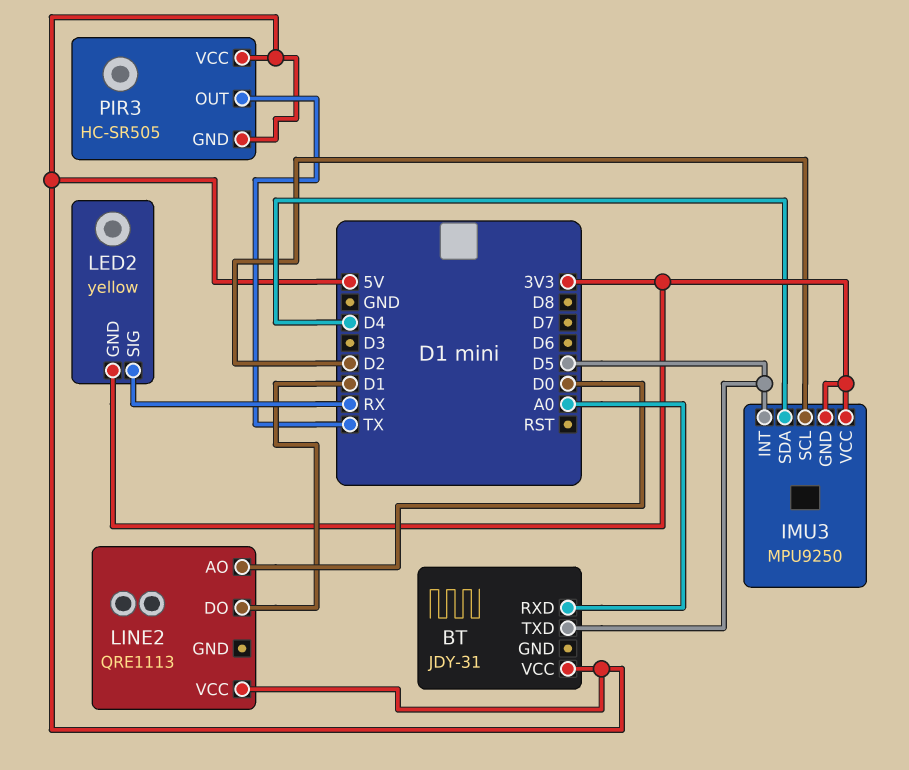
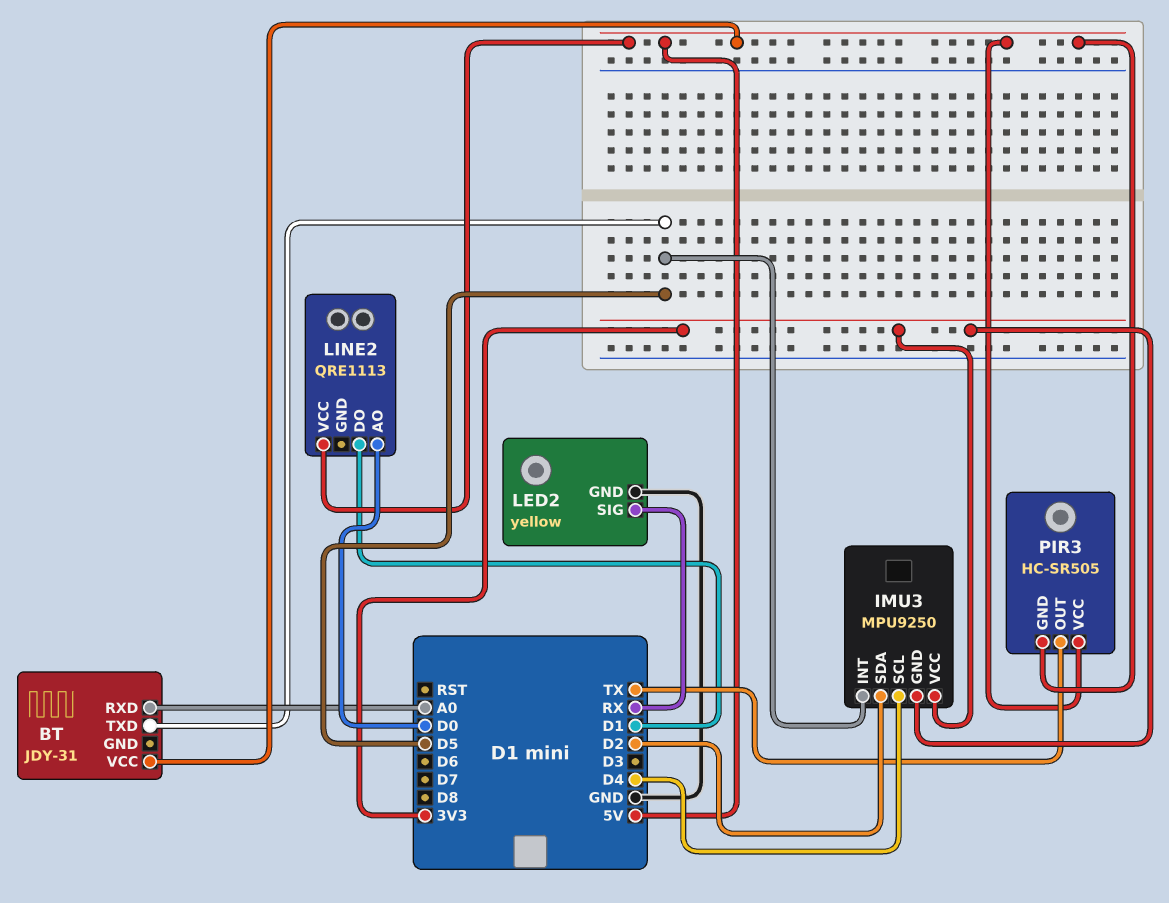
IMU3 pin SCL: D2 -> D4
IMU3 pin SDA: D4 -> D2
LED2 pin GND: 3V3 -> GND

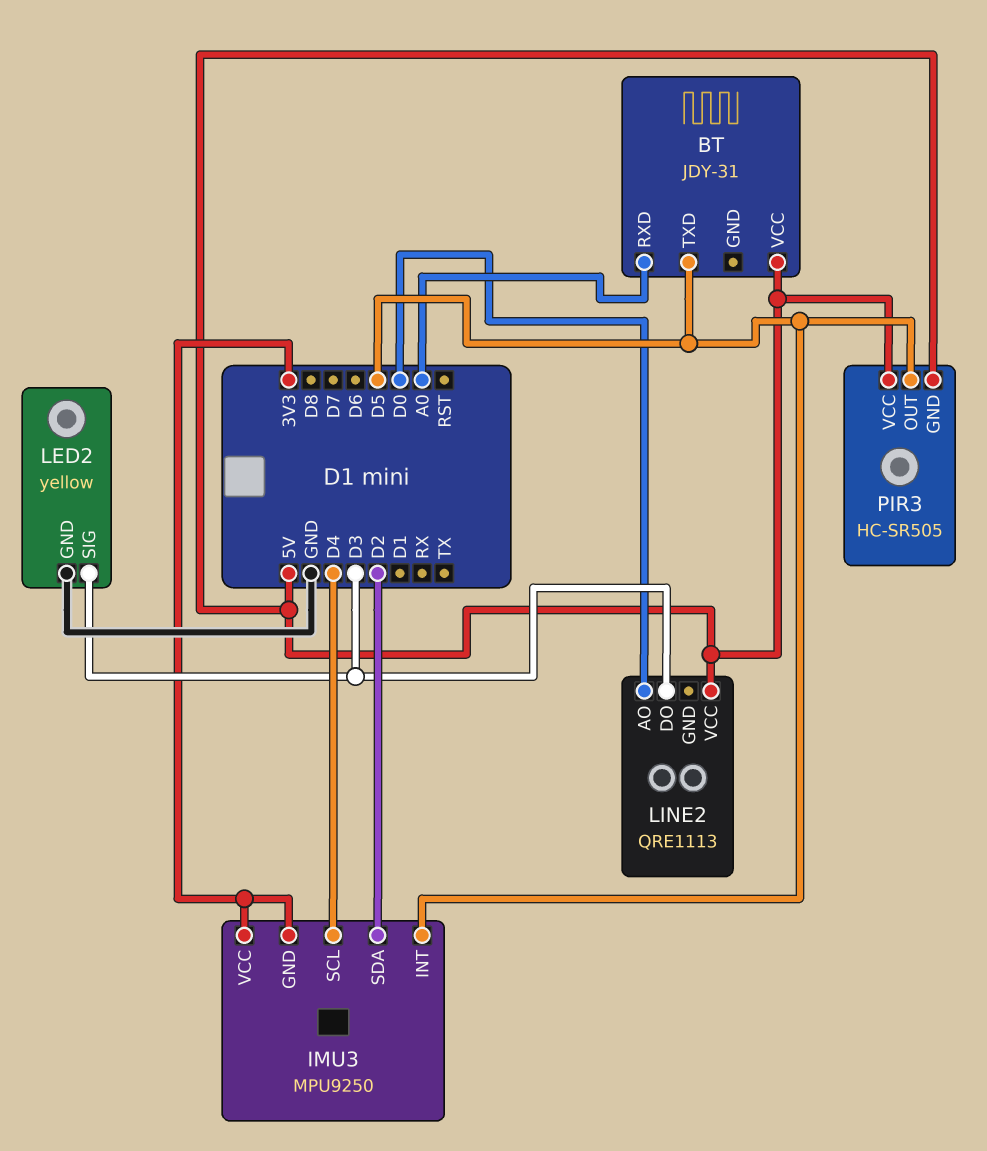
LED2 pin SIG: RX -> D3
LINE2 pin DO: D1 -> D3
PIR3 pin OUT: TX -> D5

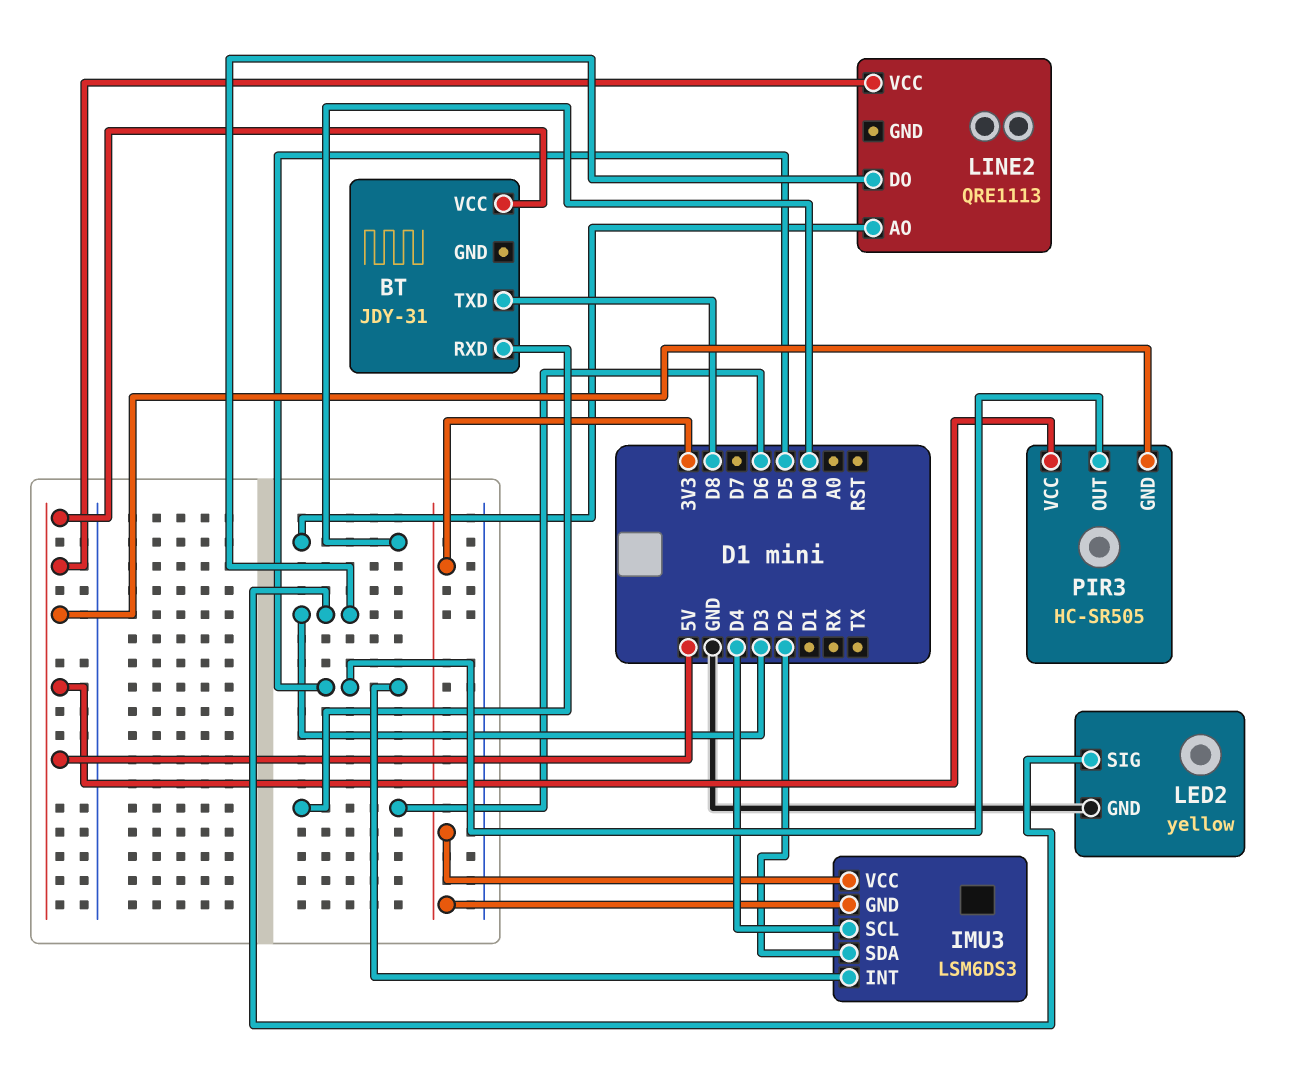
BT pin RXD: A0 -> D6
BT pin TXD: D5 -> D8
IMU3: MPU9250 -> LSM6DS3

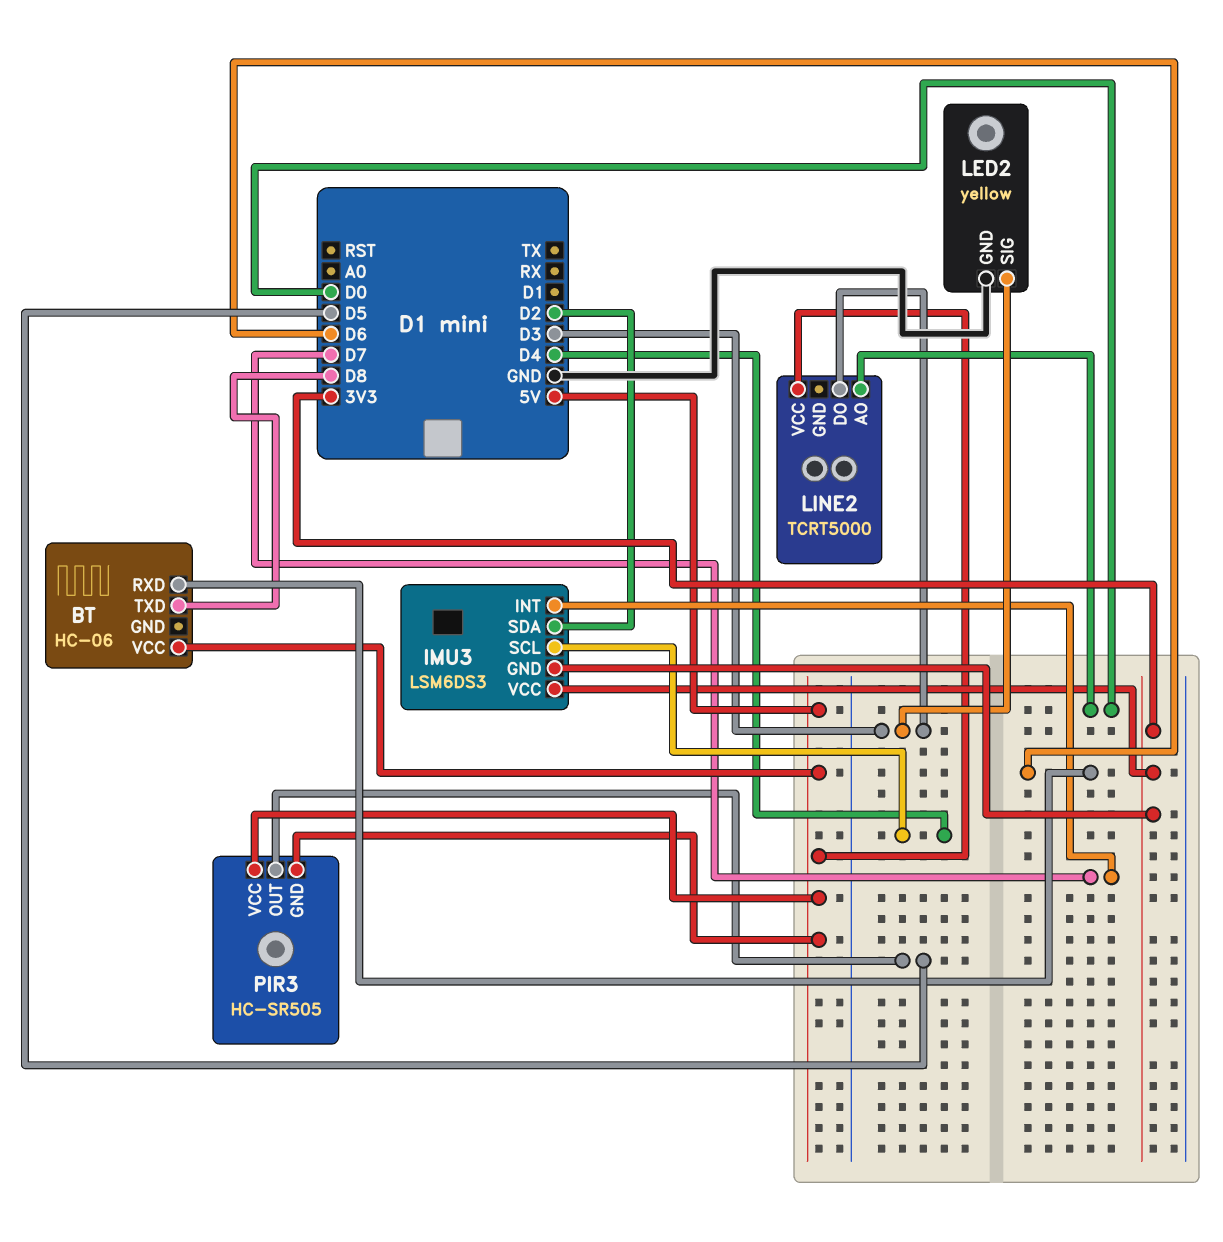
BT: JDY-31 -> HC-06
IMU3 pin INT: D5 -> D7
LINE2: QRE1113 -> TCRT5000

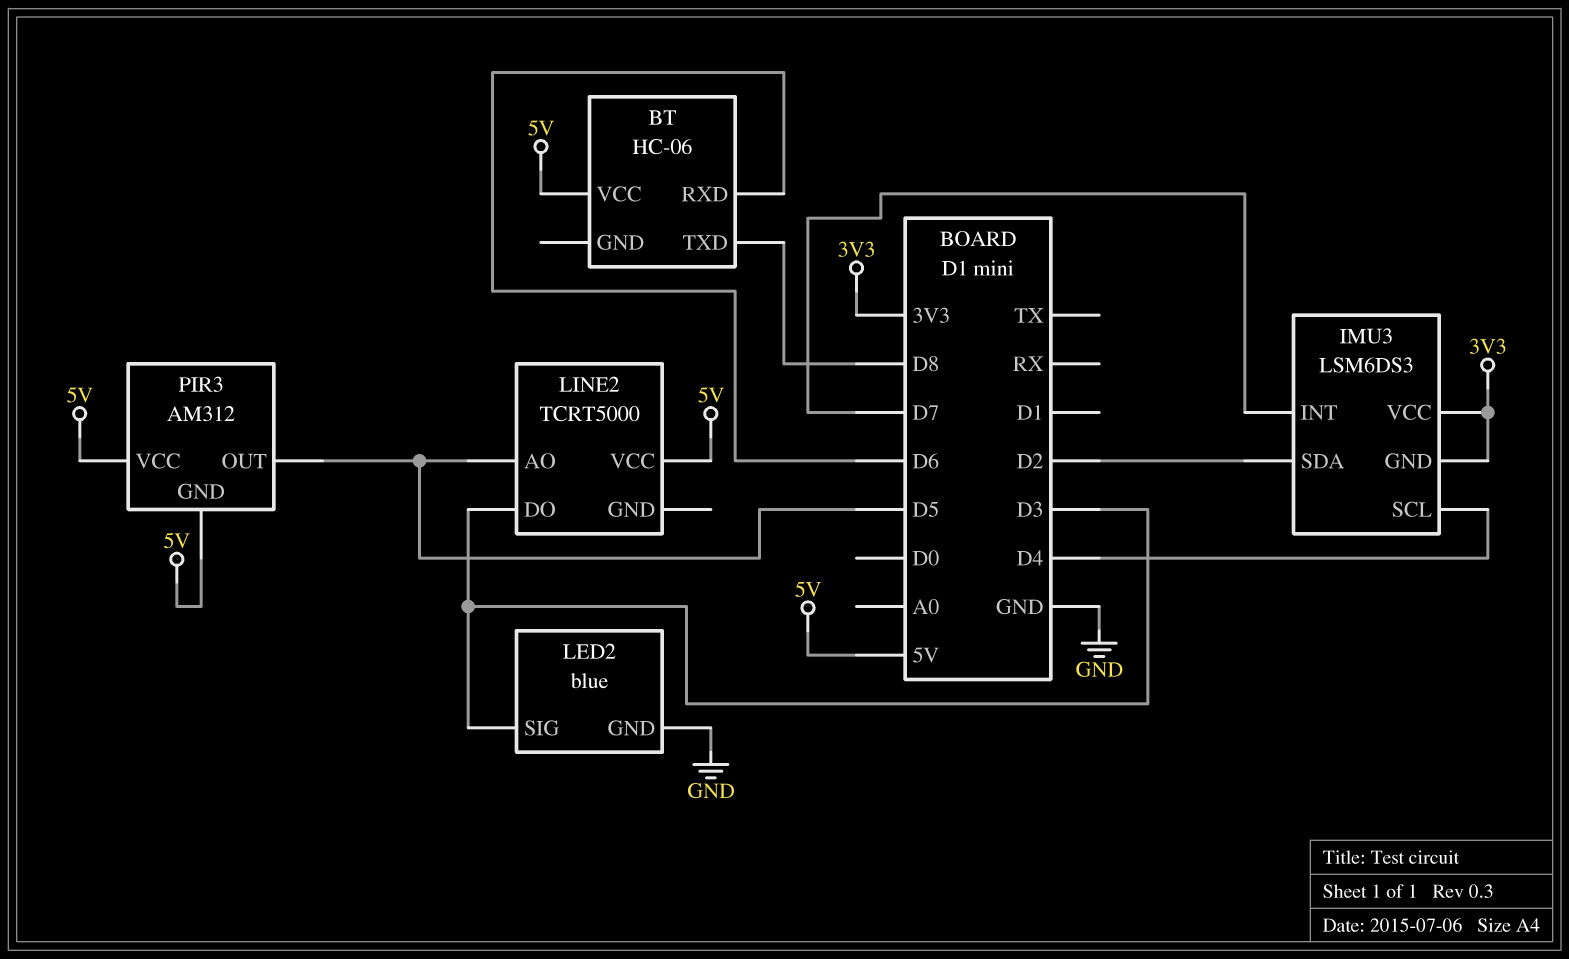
LED2: yellow -> blue
LINE2 pin AO: D0 -> D5
PIR3: HC-SR505 -> AM312

